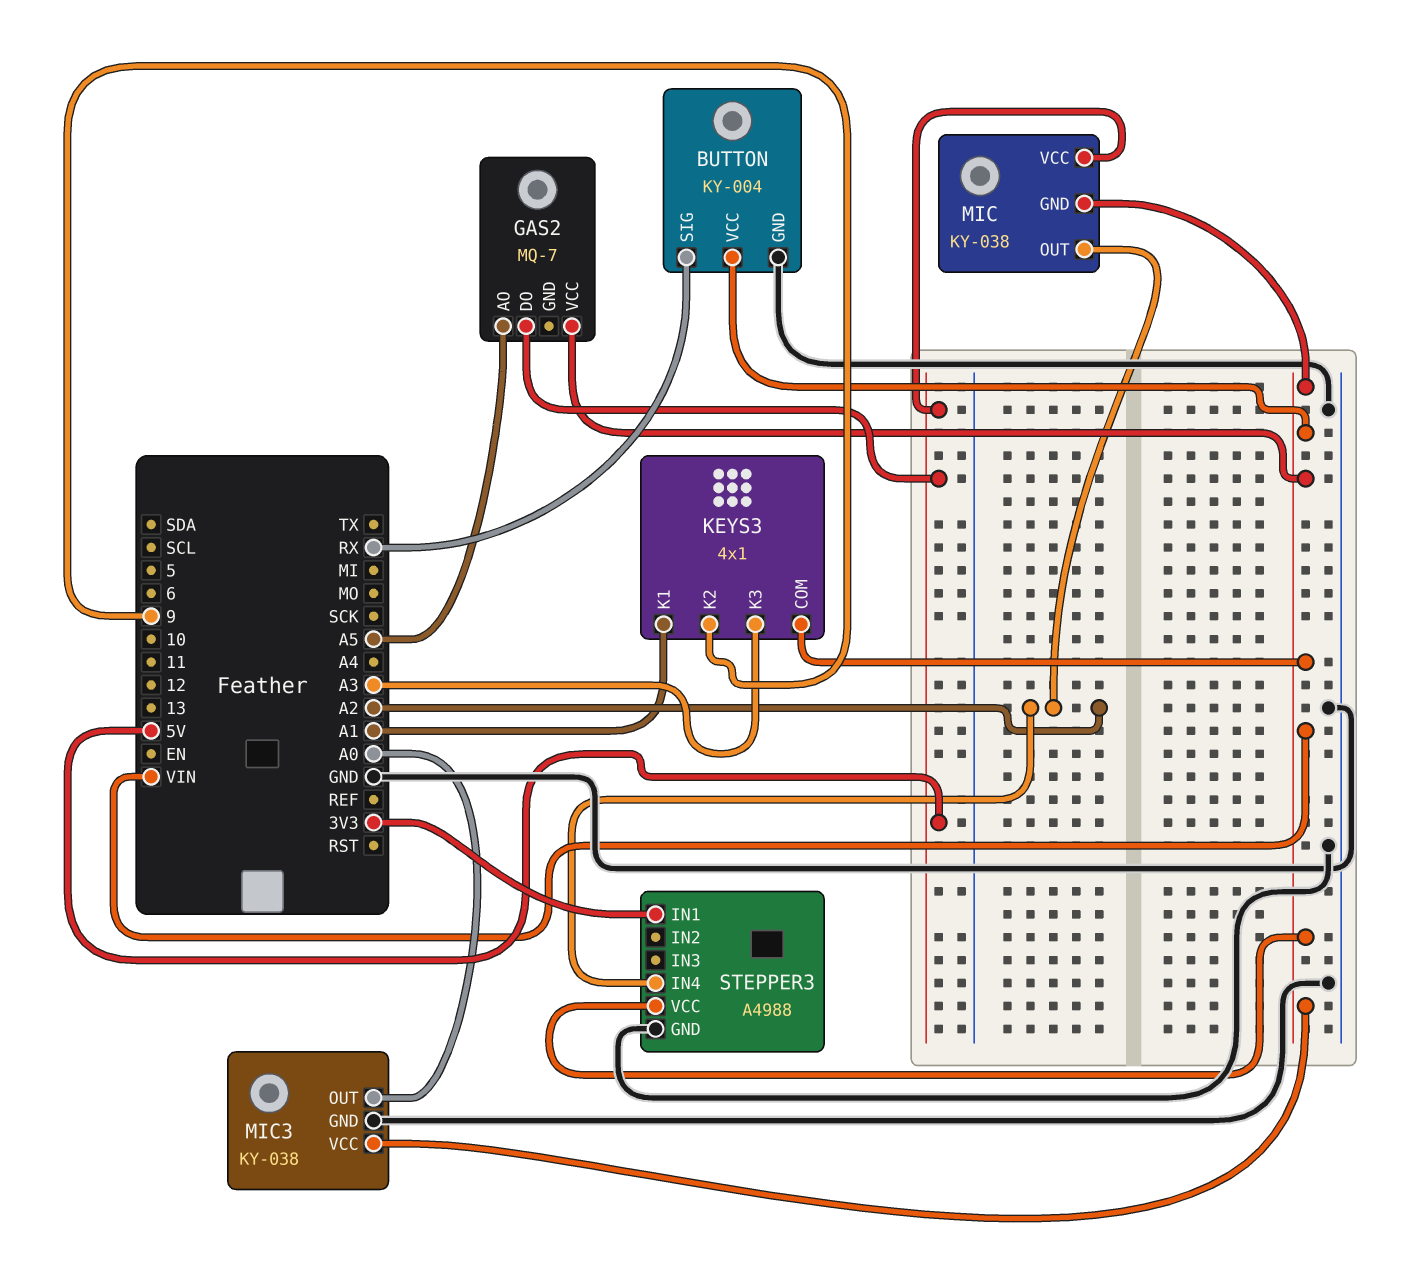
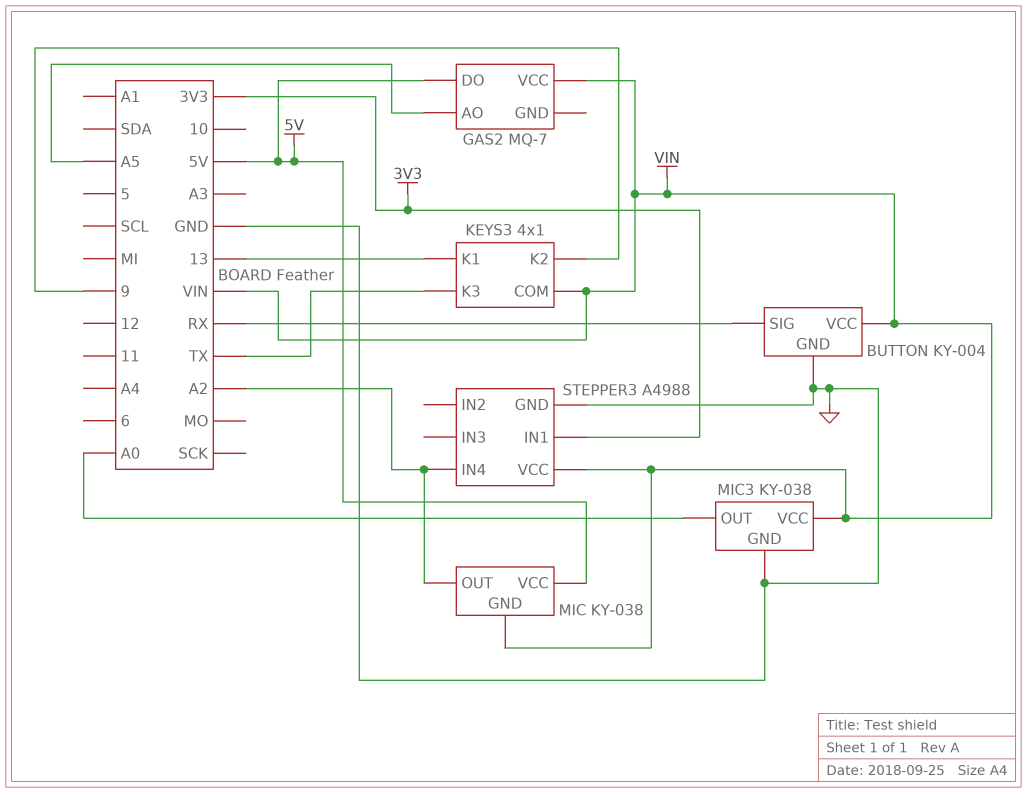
KEYS3 pin K1: A1 -> 13
KEYS3 pin K3: A3 -> TX

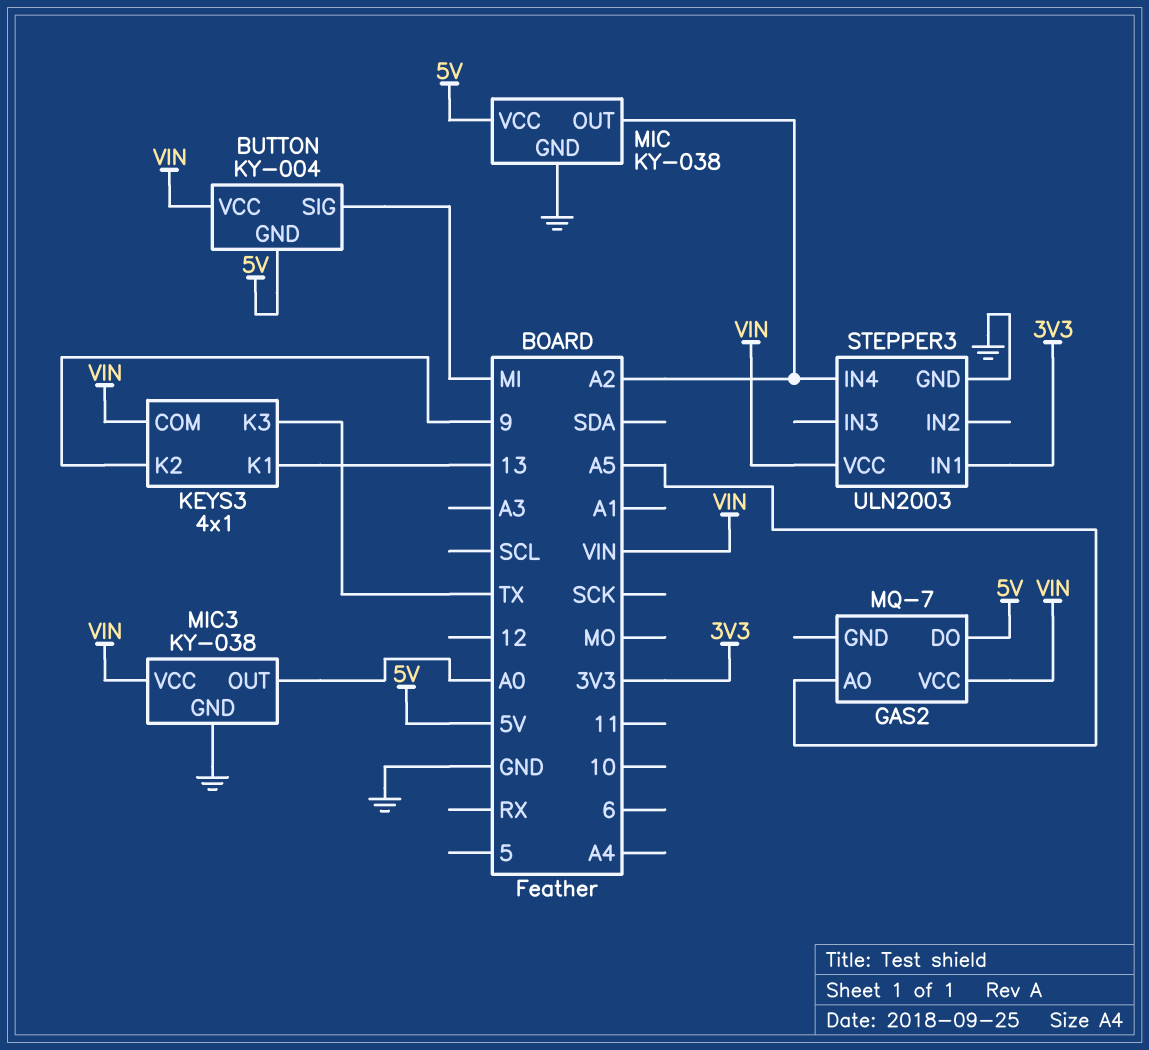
BUTTON pin GND: GND -> 5V
BUTTON pin SIG: RX -> MI
MIC pin GND: VIN -> GND
STEPPER3: A4988 -> ULN2003

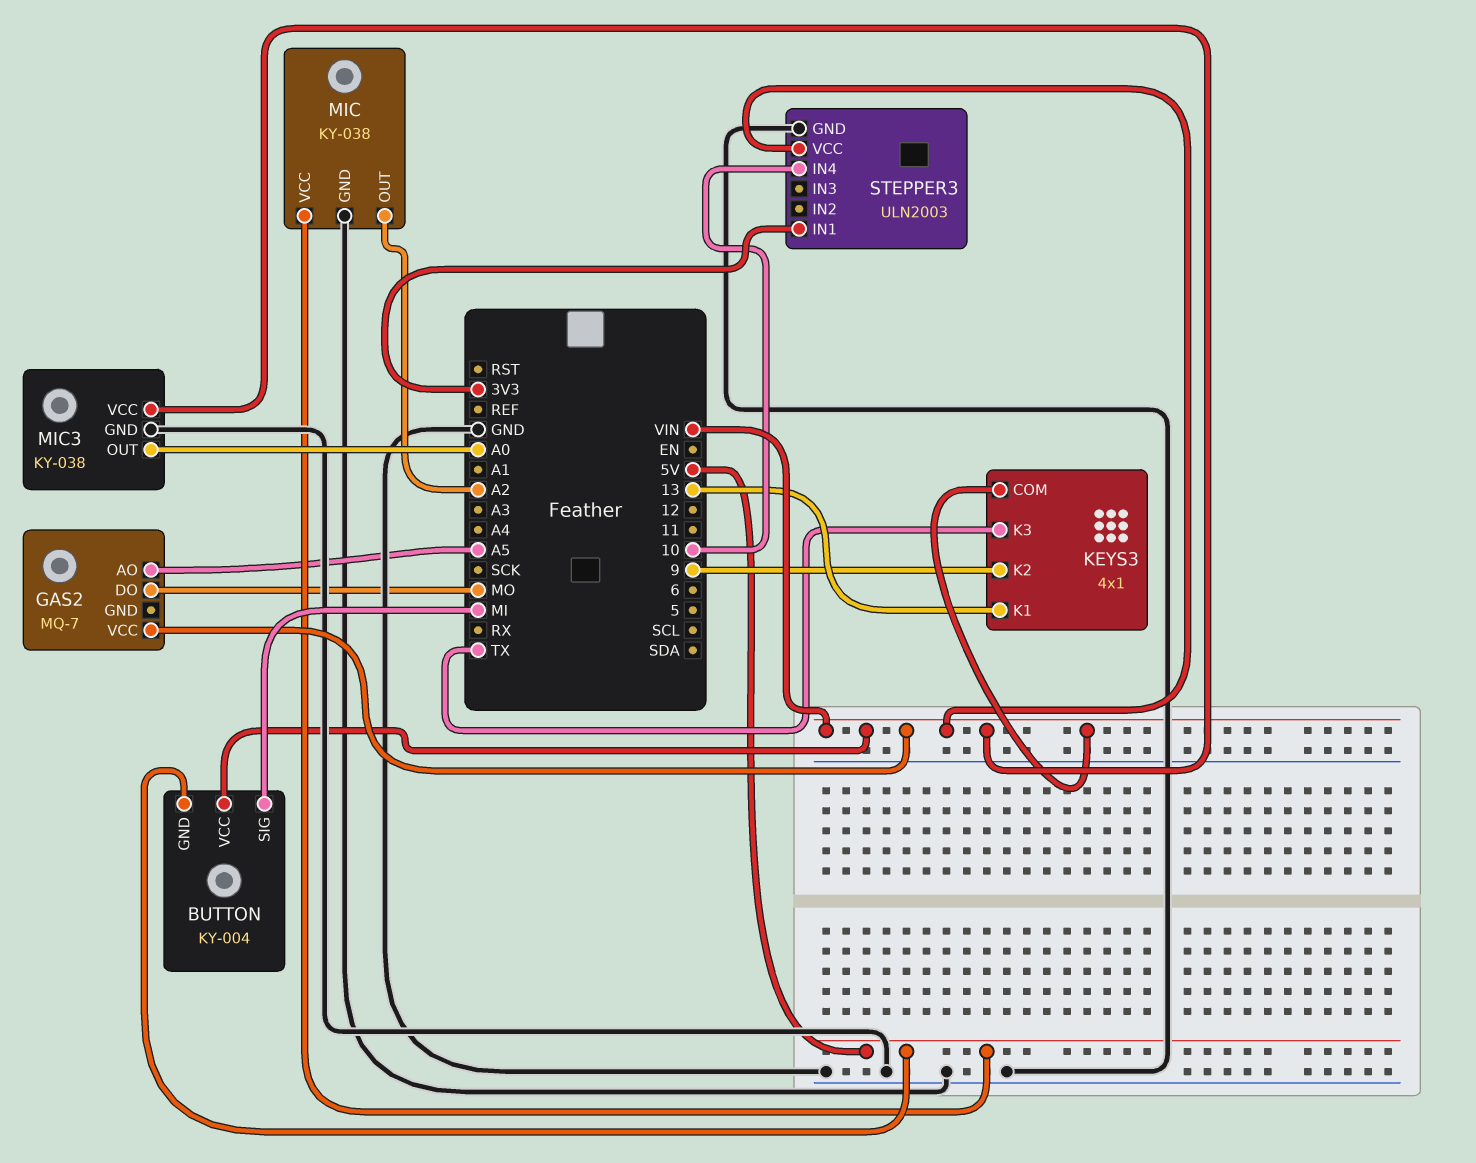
GAS2 pin DO: 5V -> MO
STEPPER3 pin IN4: A2 -> 10

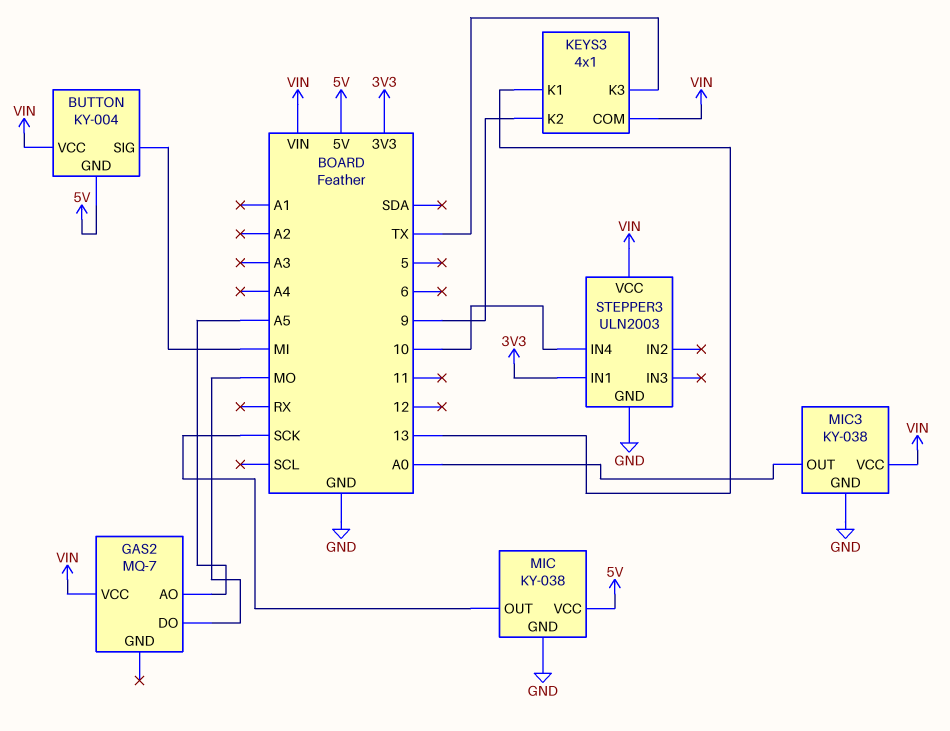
MIC pin OUT: A2 -> SCK

